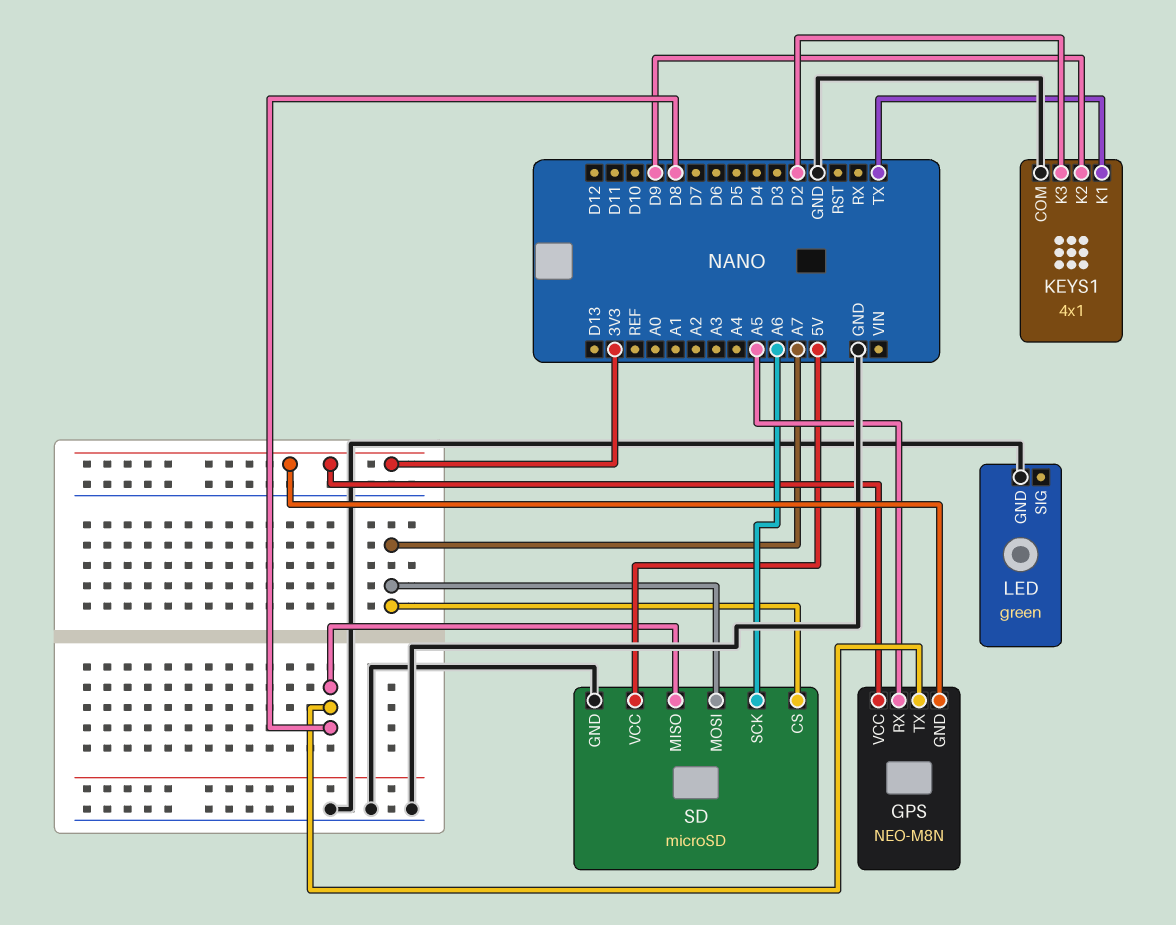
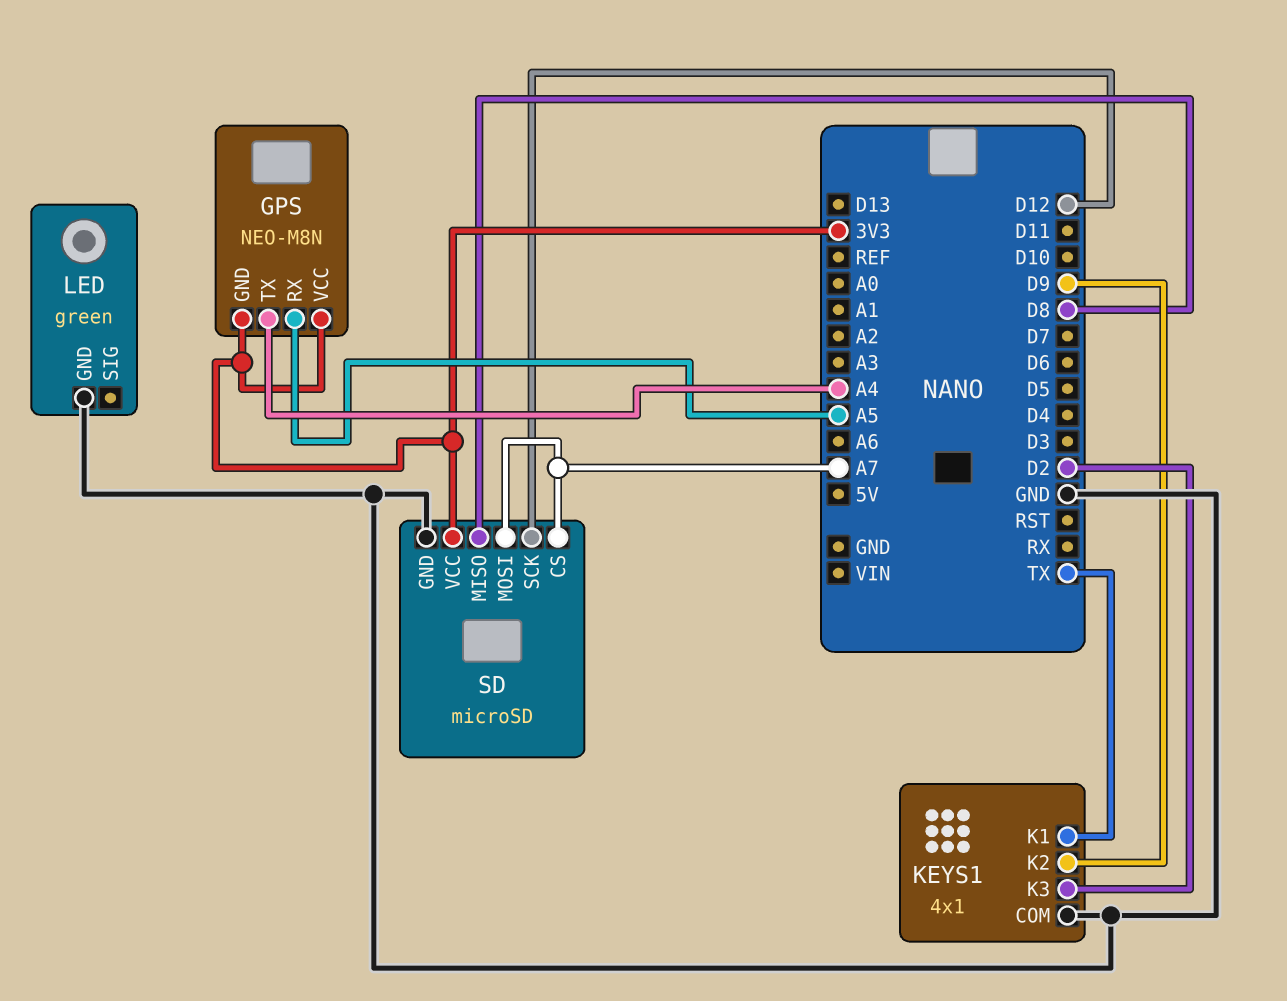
GPS pin TX: D8 -> A4
SD pin SCK: A6 -> D12
SD pin VCC: 5V -> 3V3

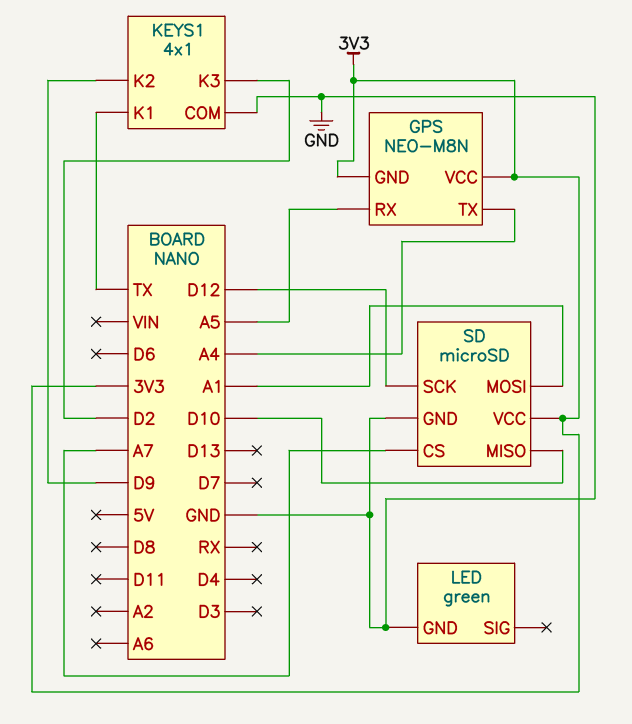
SD pin MISO: D8 -> D10
SD pin MOSI: A7 -> A1

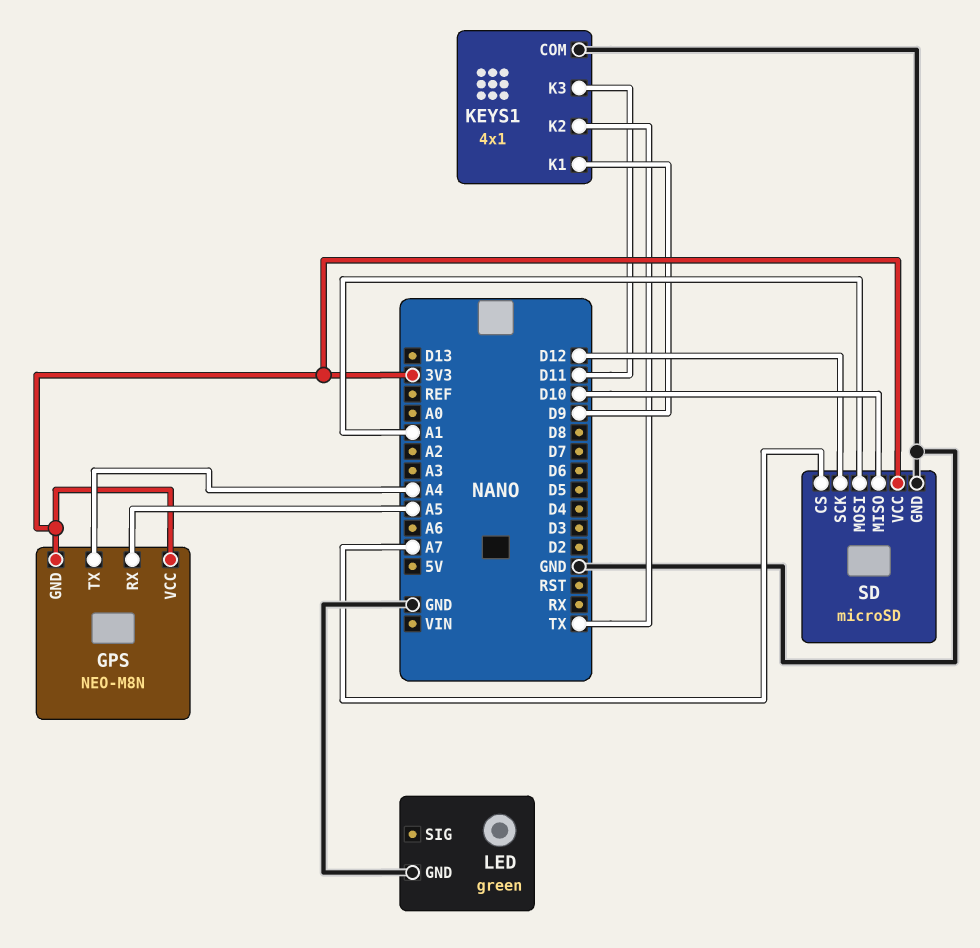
KEYS1 pin K1: TX -> D9
KEYS1 pin K2: D9 -> TX
KEYS1 pin K3: D2 -> D11

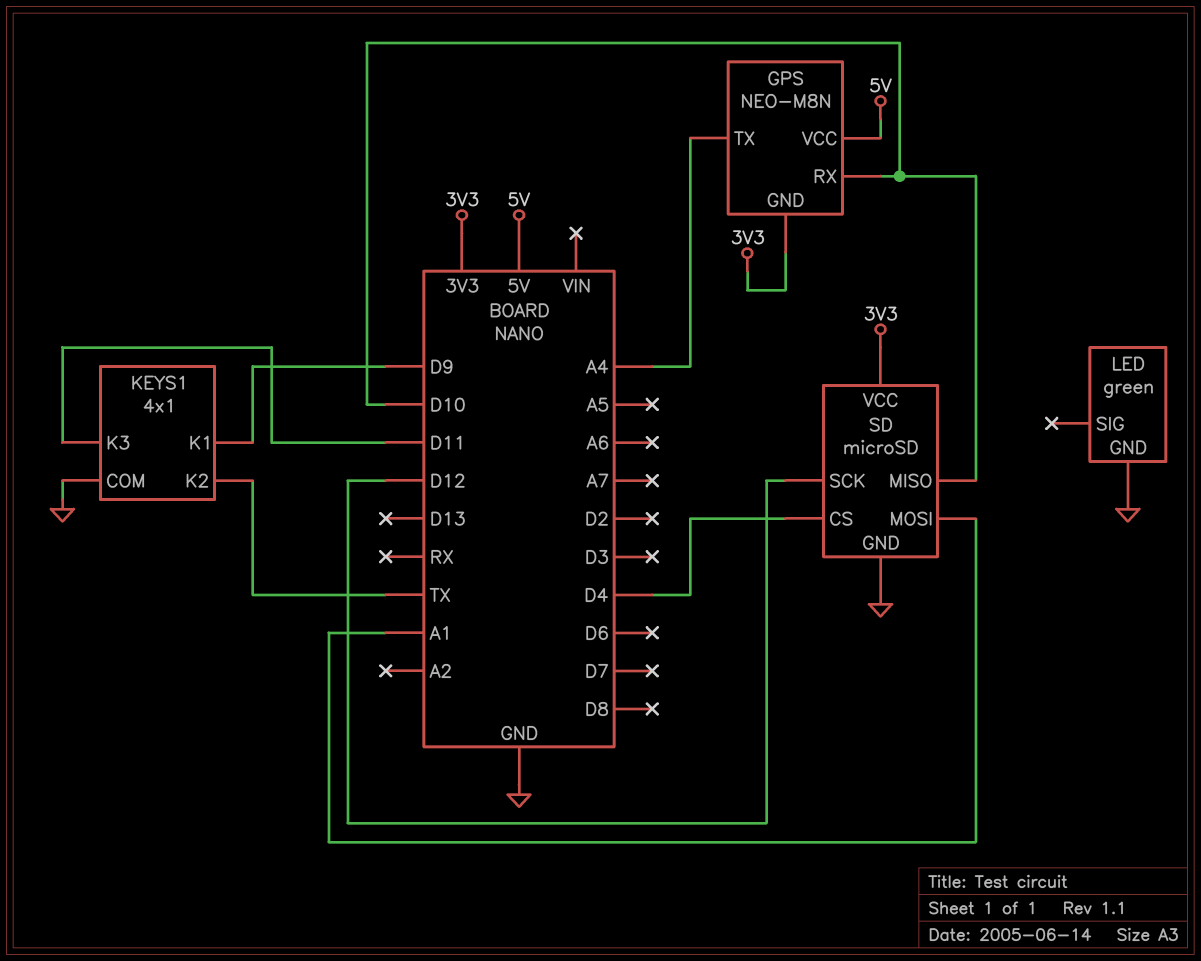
GPS pin RX: A5 -> D10
GPS pin VCC: 3V3 -> 5V
SD pin CS: A7 -> D4

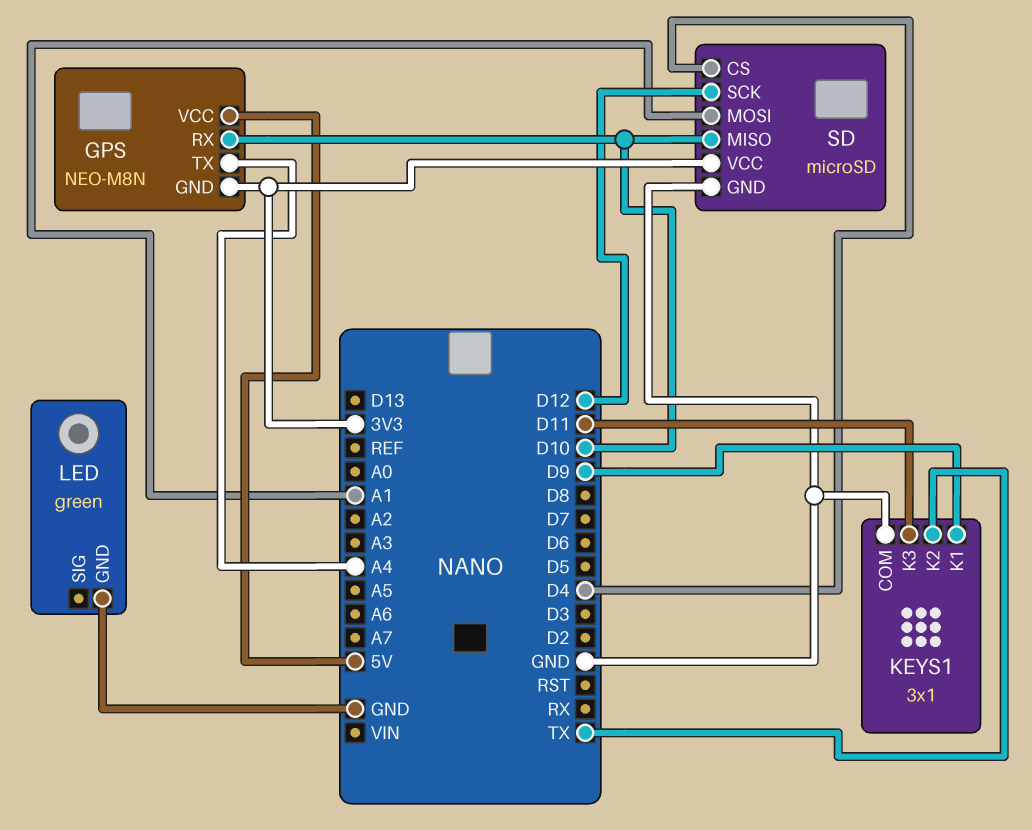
KEYS1: 4x1 -> 3x1

